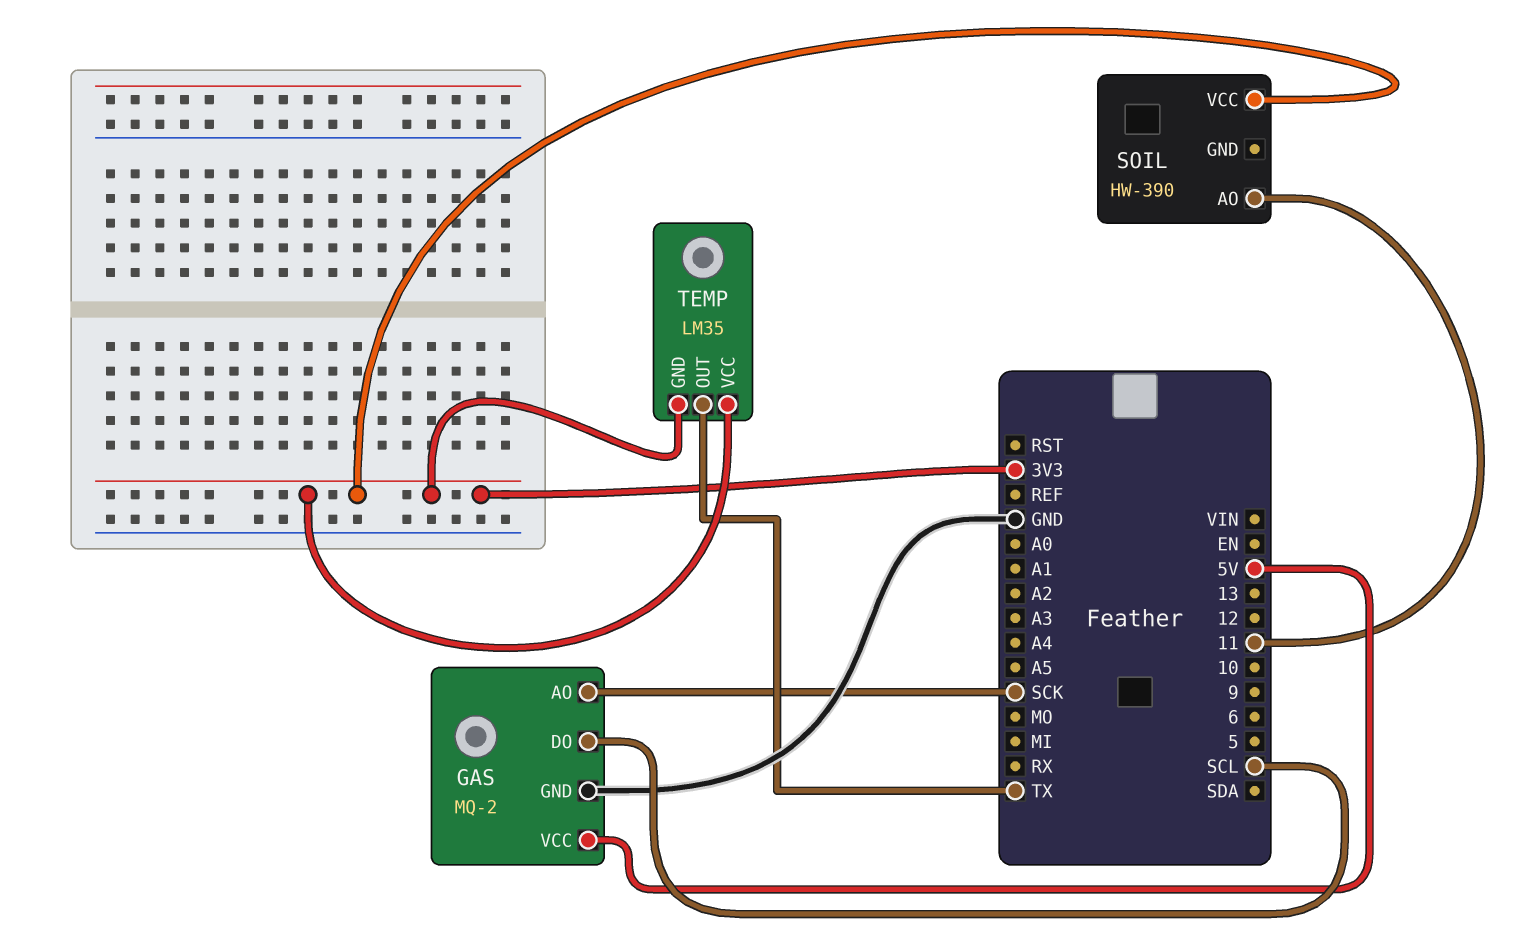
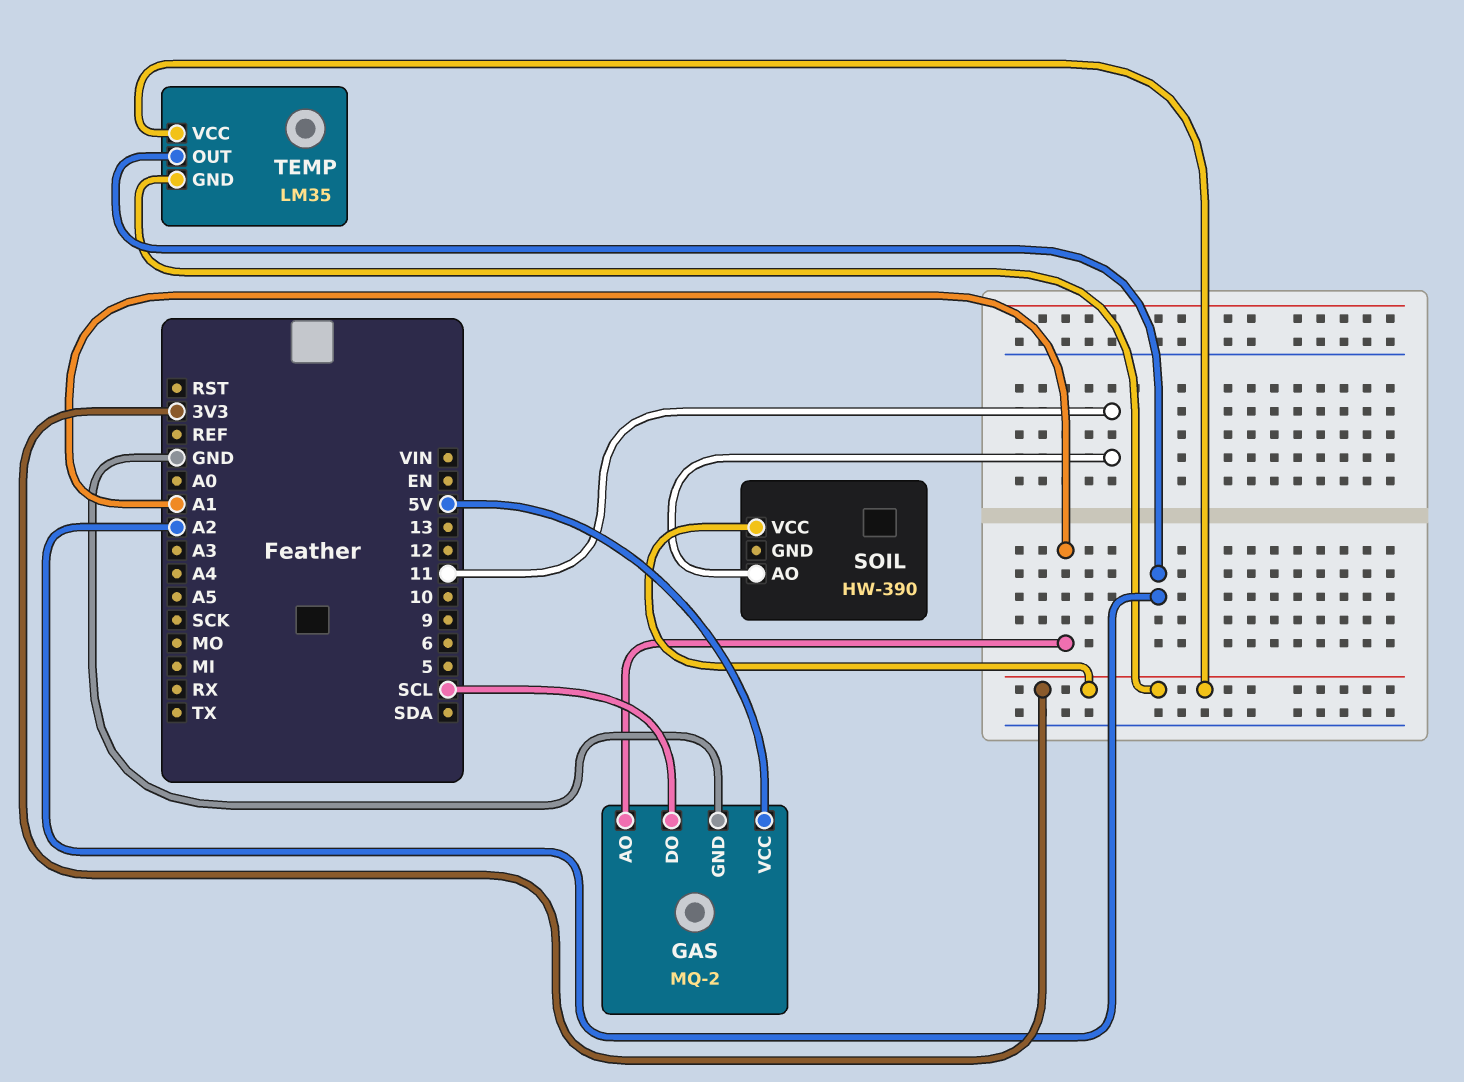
GAS pin AO: SCK -> A1
TEMP pin OUT: TX -> A2

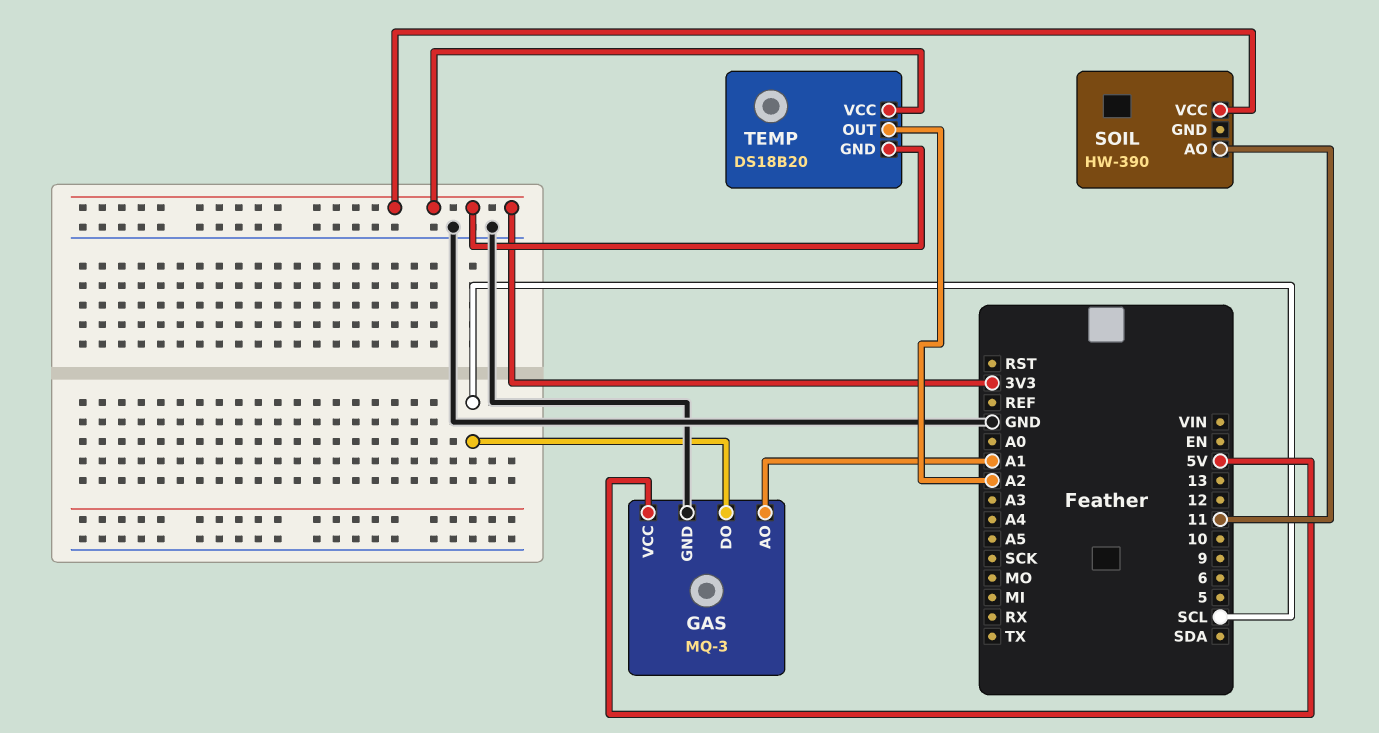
GAS: MQ-2 -> MQ-3
TEMP: LM35 -> DS18B20

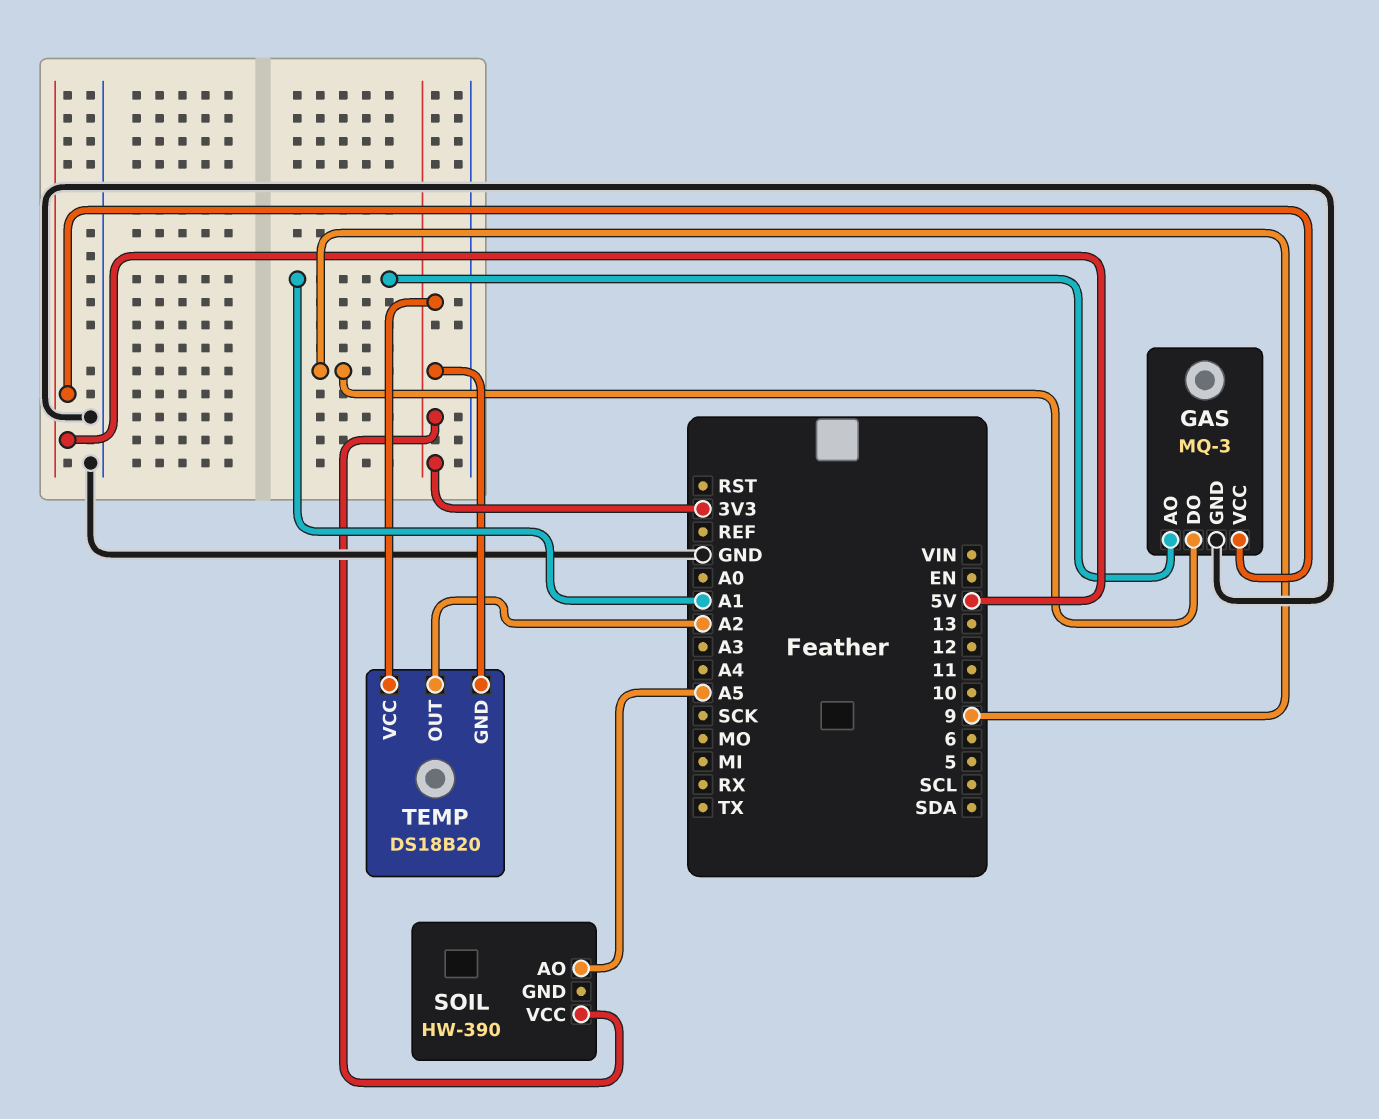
GAS pin DO: SCL -> 9
SOIL pin AO: 11 -> A5

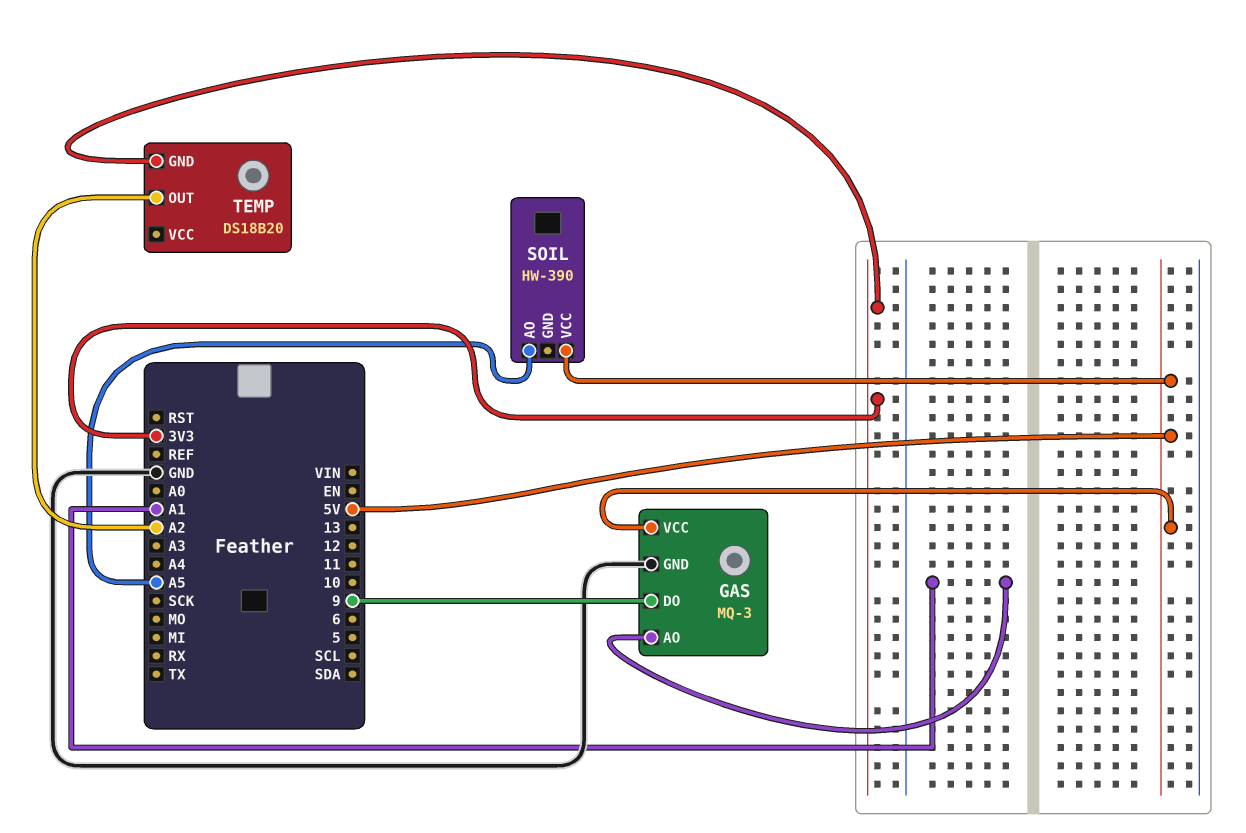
SOIL pin VCC: 3V3 -> 5V
TEMP pin VCC: 3V3 -> none

